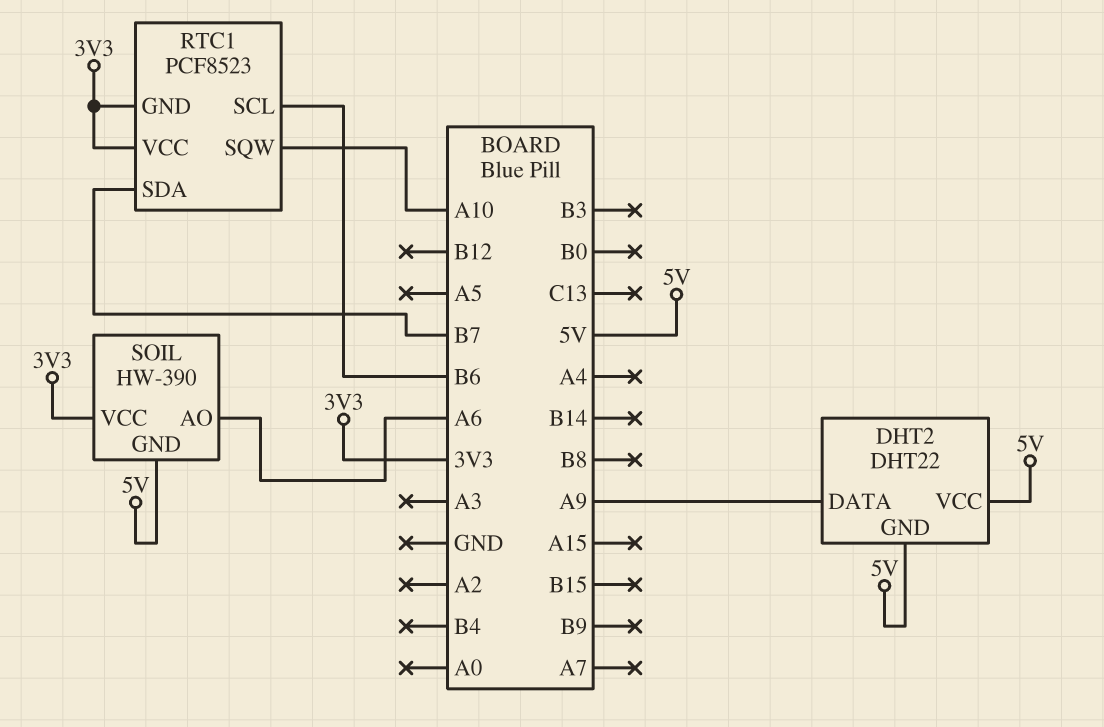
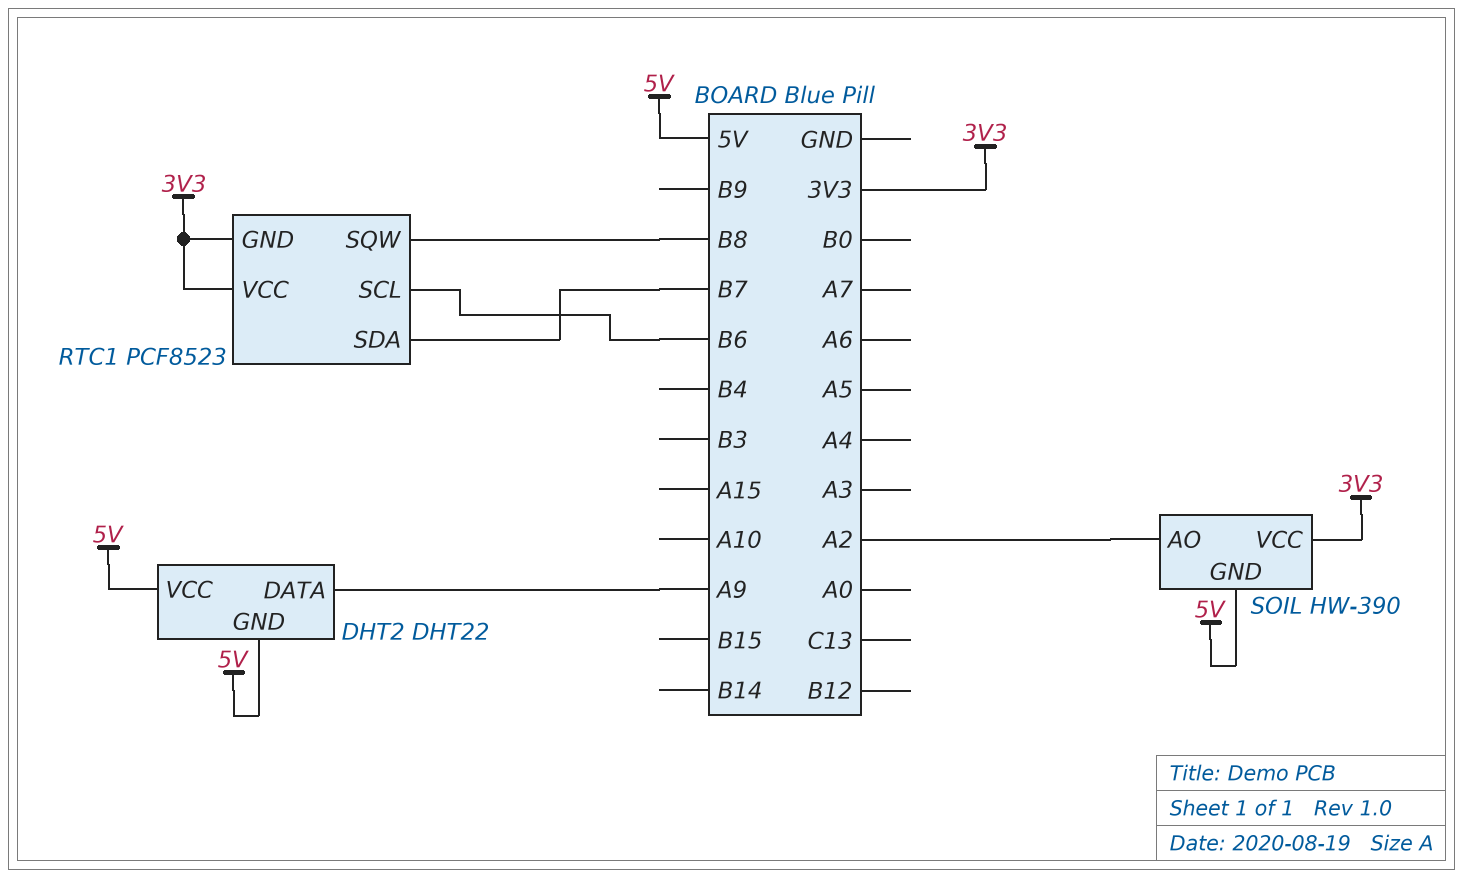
RTC1 pin SQW: A10 -> B8
SOIL pin AO: A6 -> A2

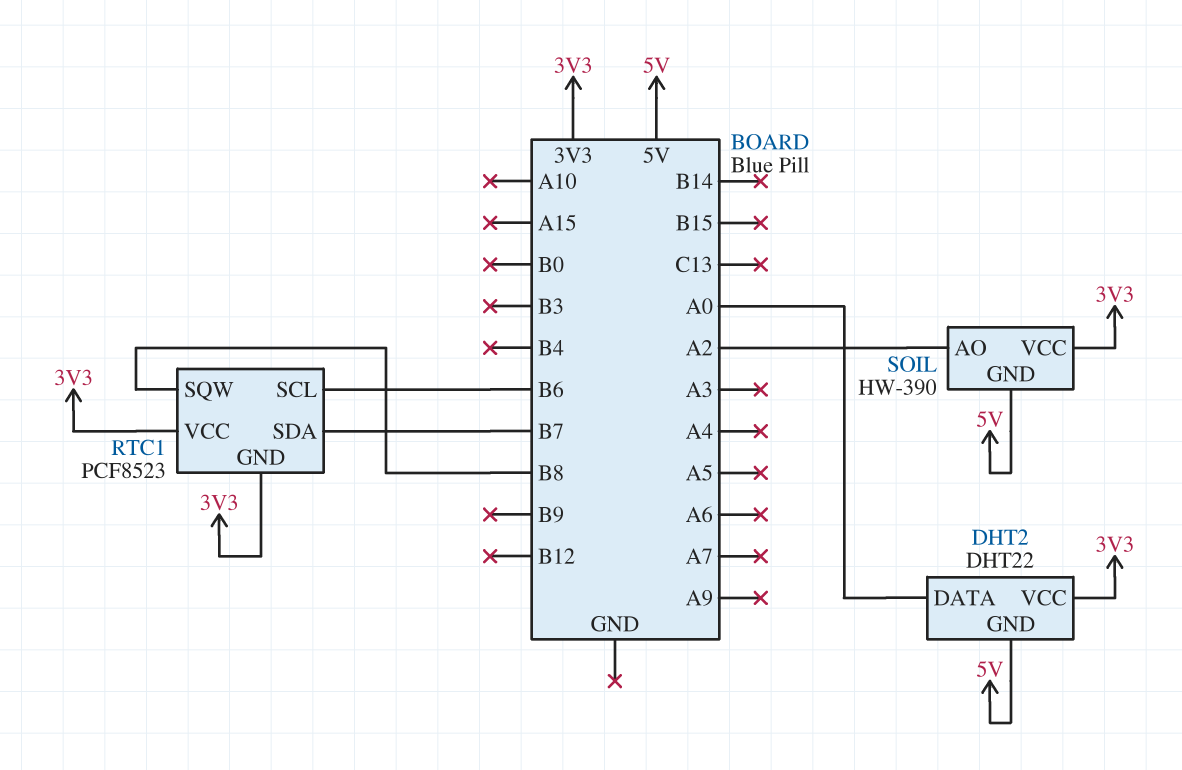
DHT2 pin DATA: A9 -> A0
DHT2 pin VCC: 5V -> 3V3

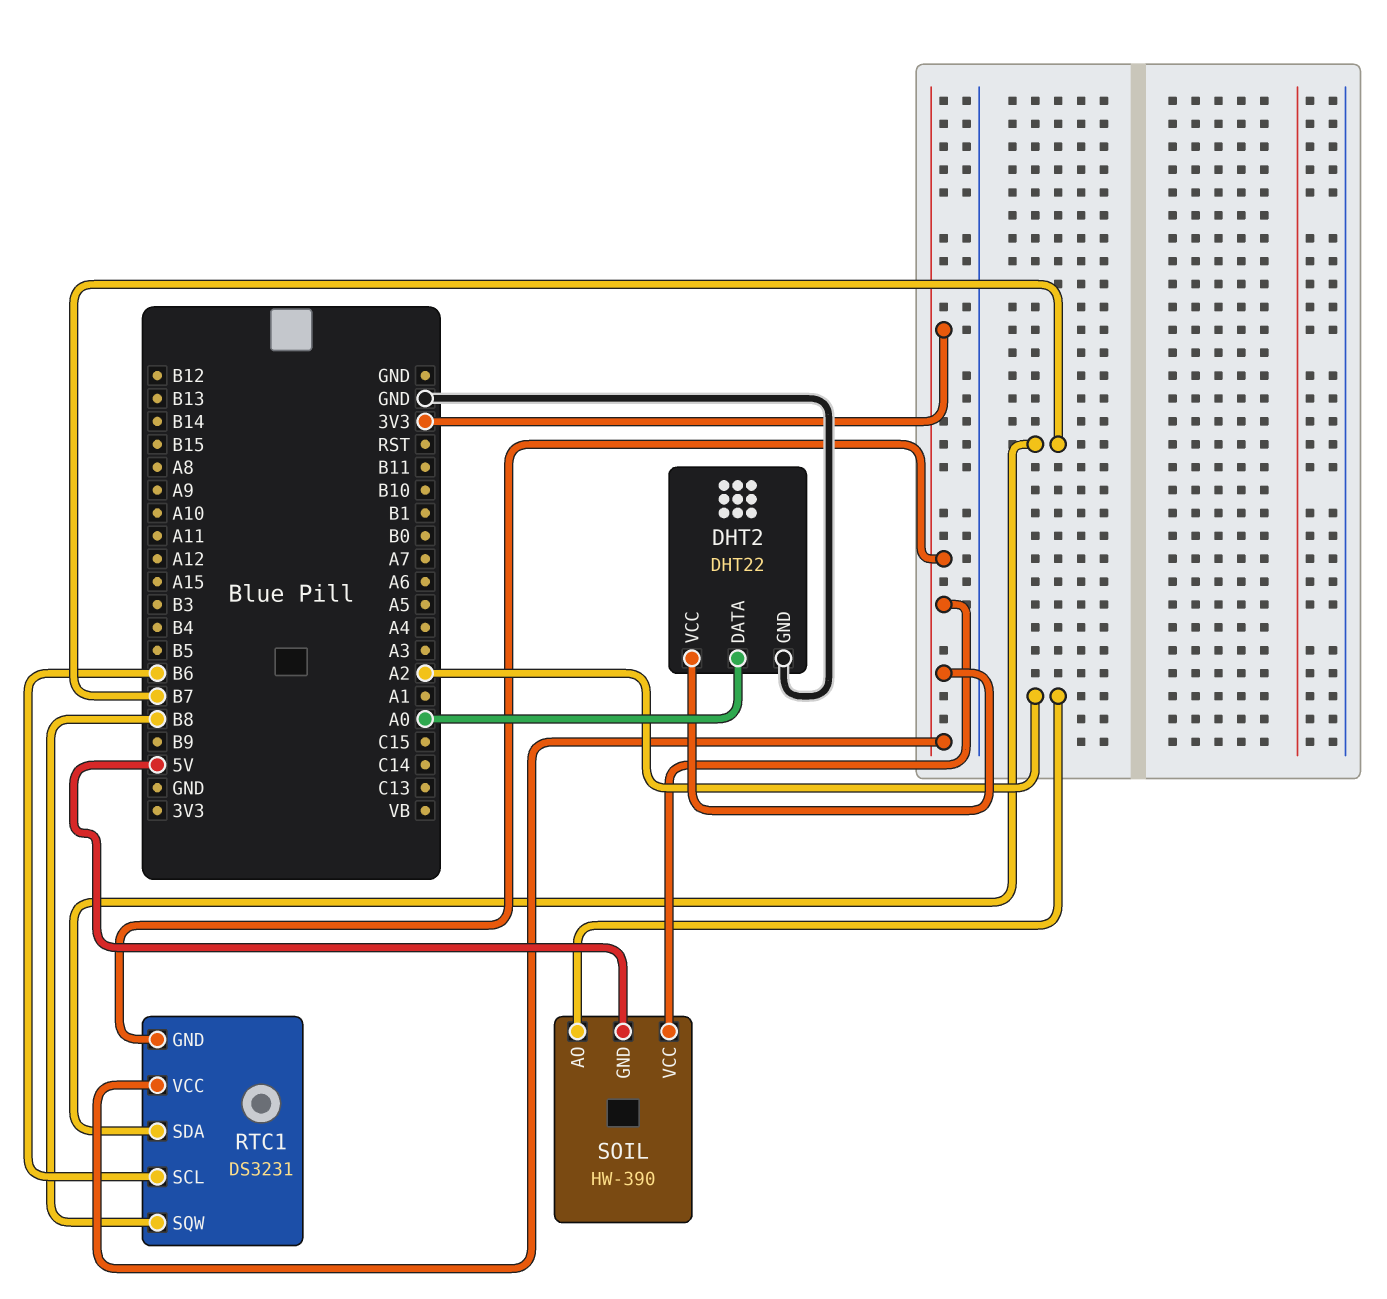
DHT2 pin GND: 5V -> GND
RTC1: PCF8523 -> DS3231

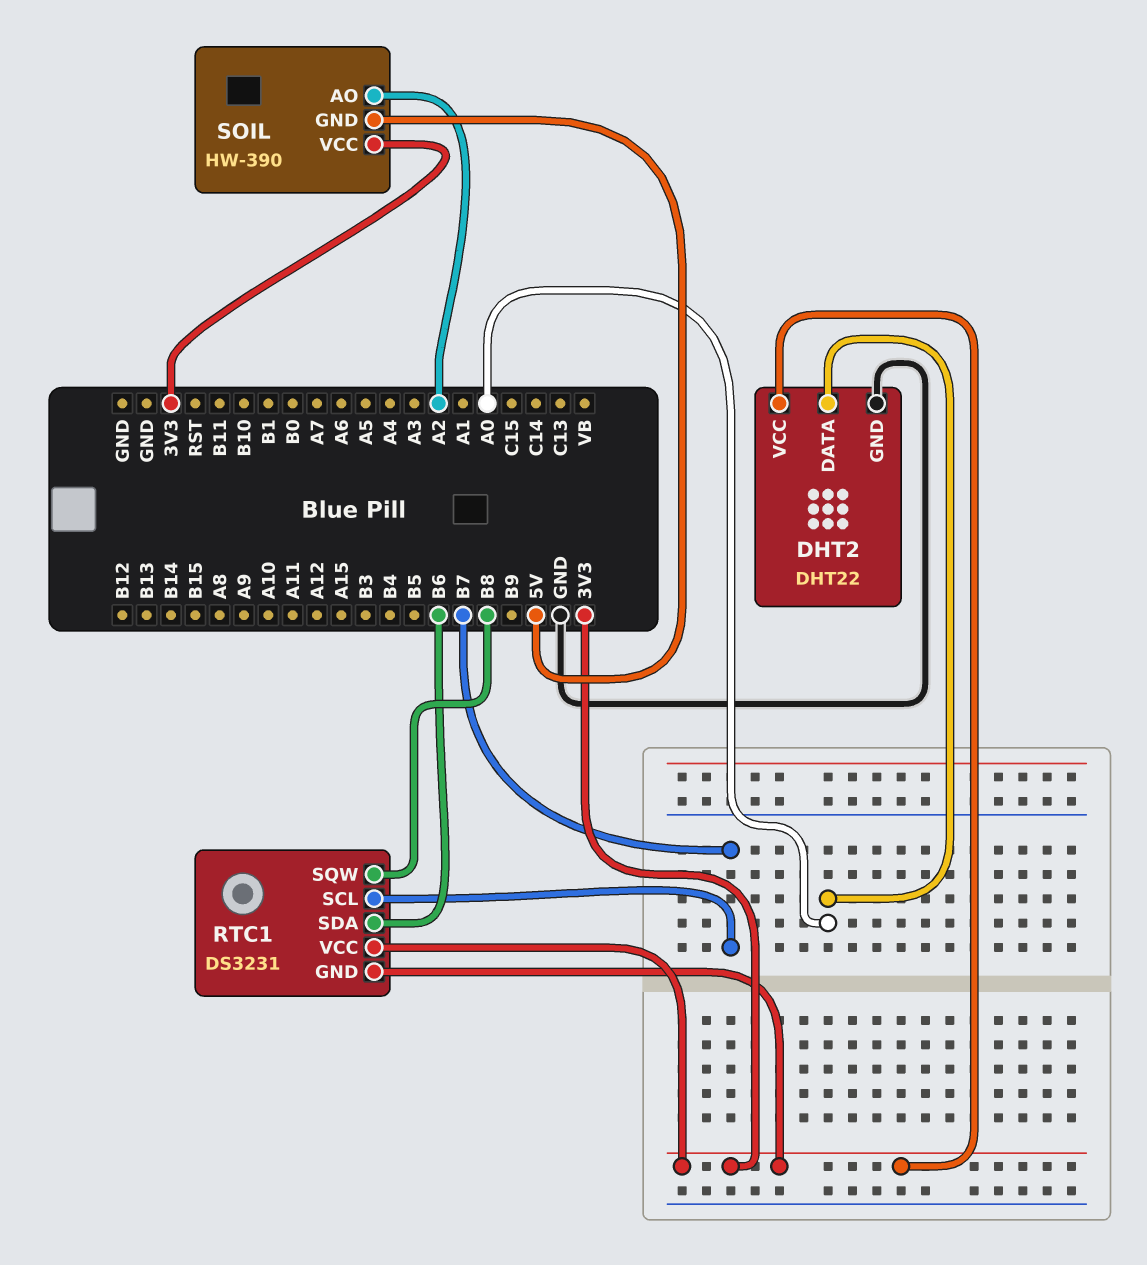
RTC1 pin SCL: B6 -> B7
RTC1 pin SDA: B7 -> B6

